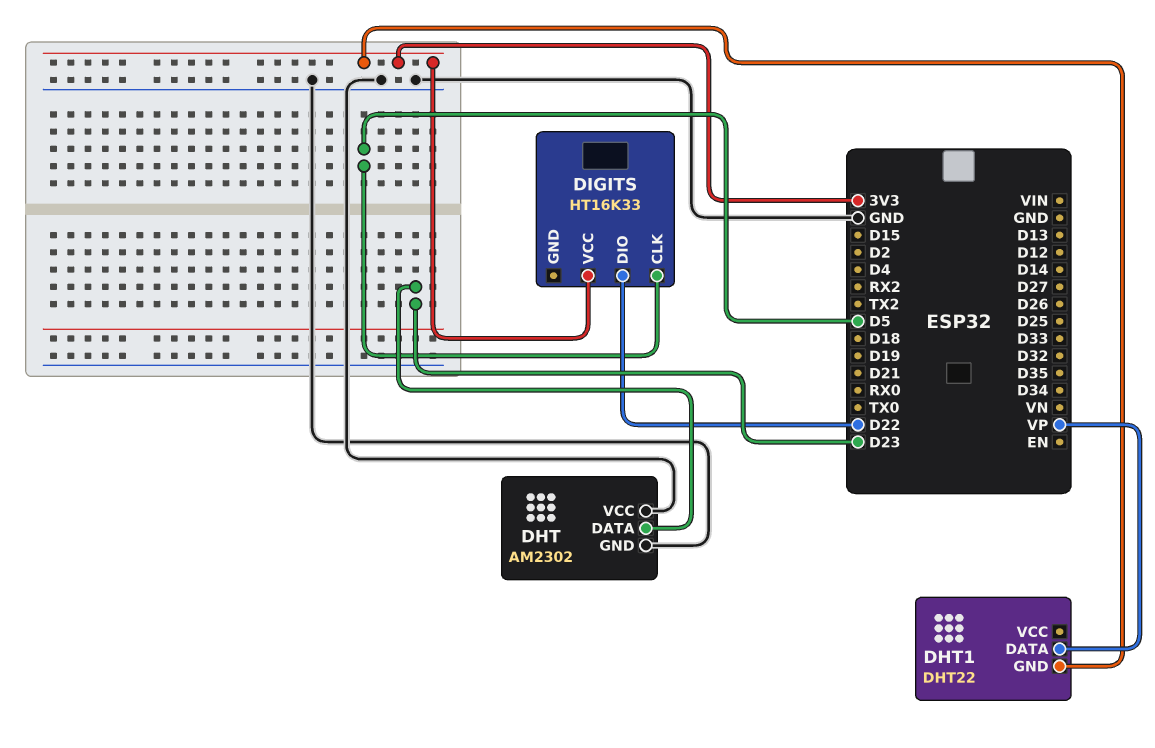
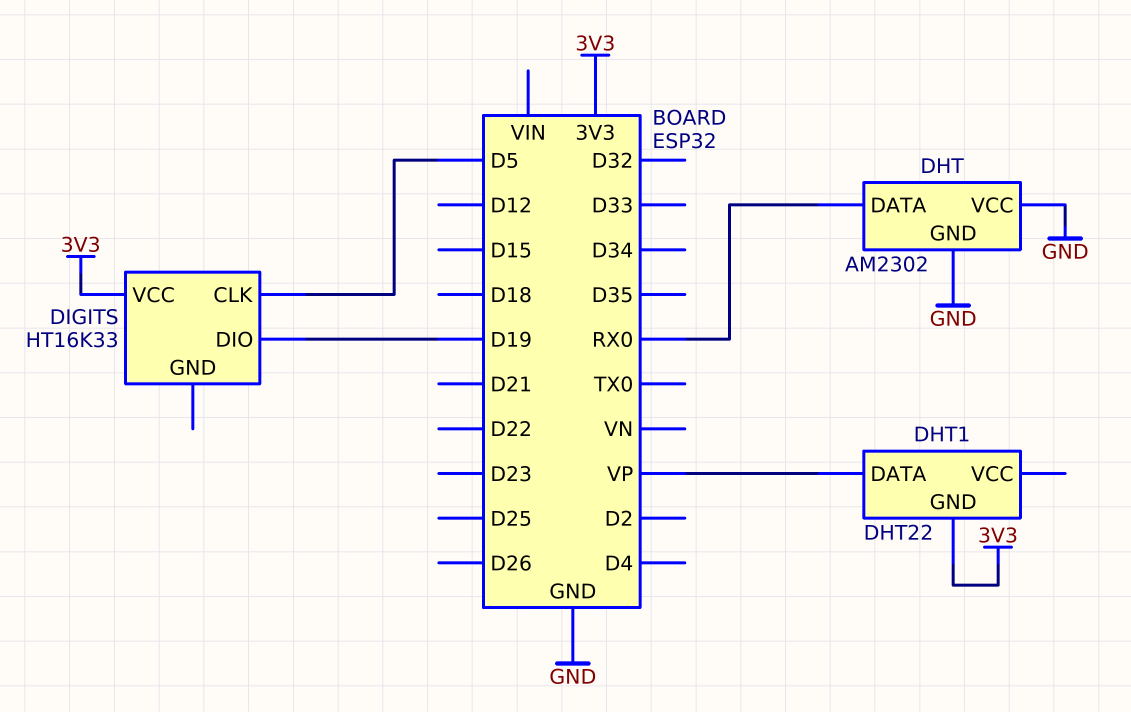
DHT pin DATA: D23 -> RX0
DIGITS pin DIO: D22 -> D19

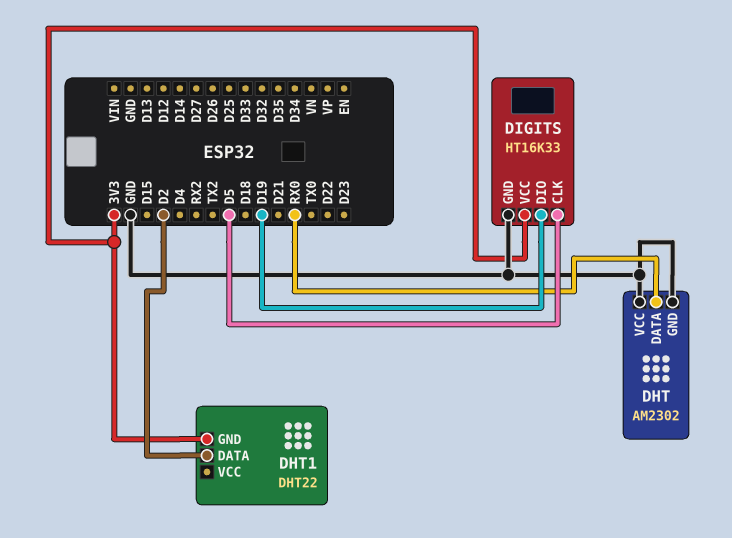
DHT1 pin DATA: VP -> D2
DIGITS pin GND: none -> GND

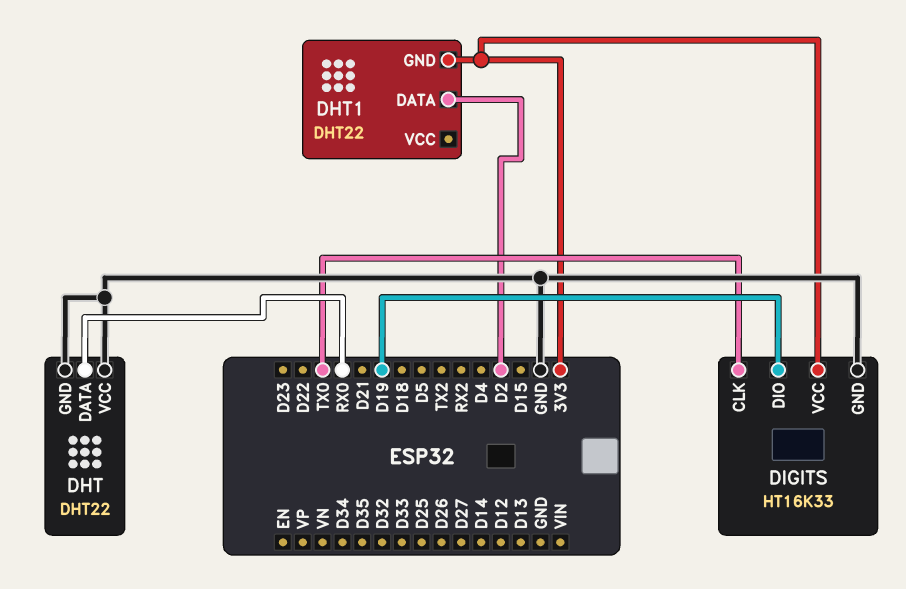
DHT: AM2302 -> DHT22
DIGITS pin CLK: D5 -> TX0

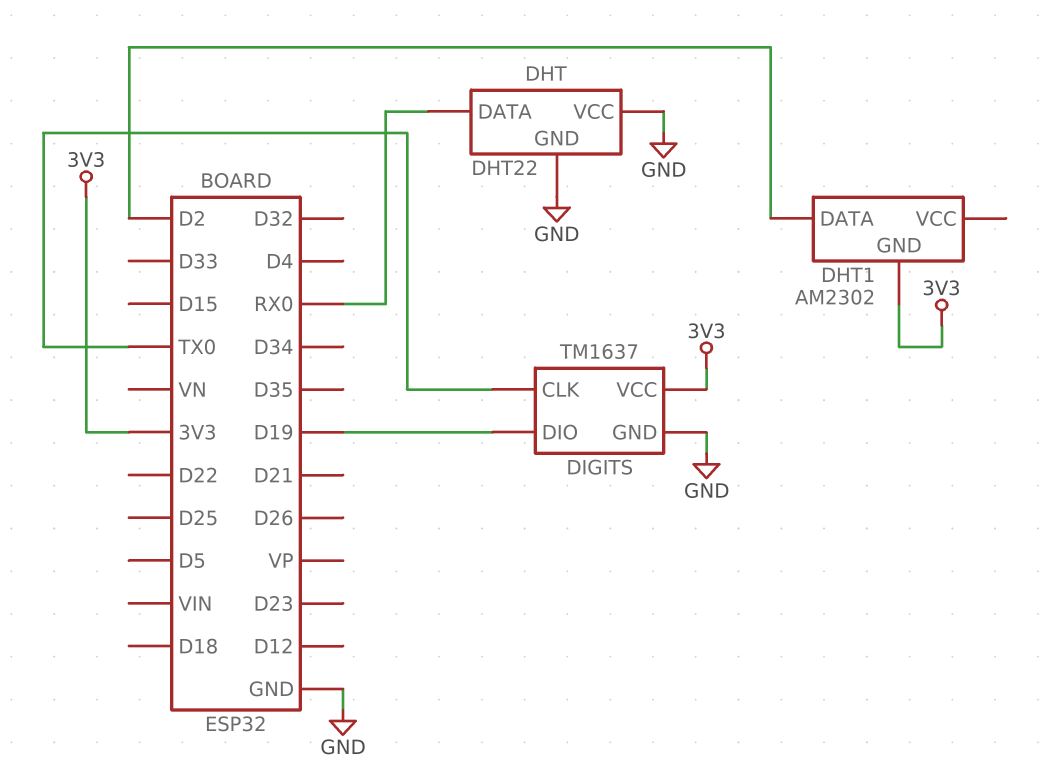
DHT1: DHT22 -> AM2302
DIGITS: HT16K33 -> TM1637

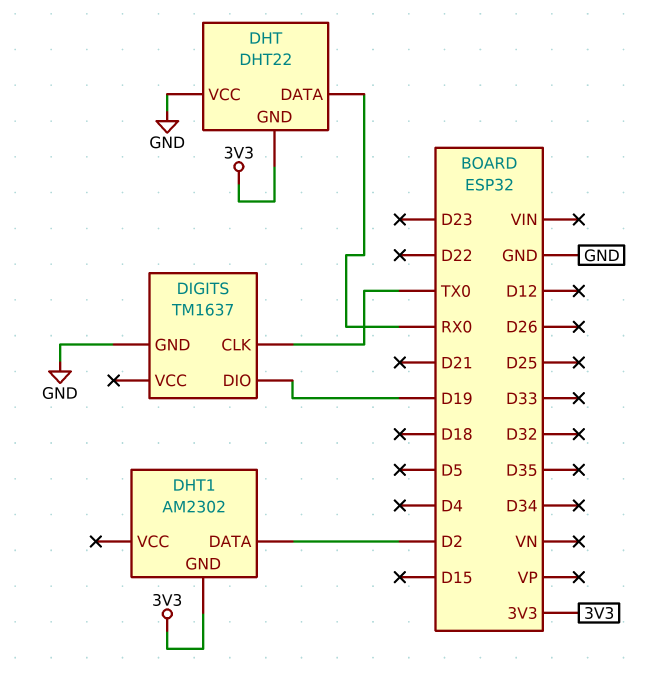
DHT pin GND: GND -> 3V3
DIGITS pin VCC: 3V3 -> none

